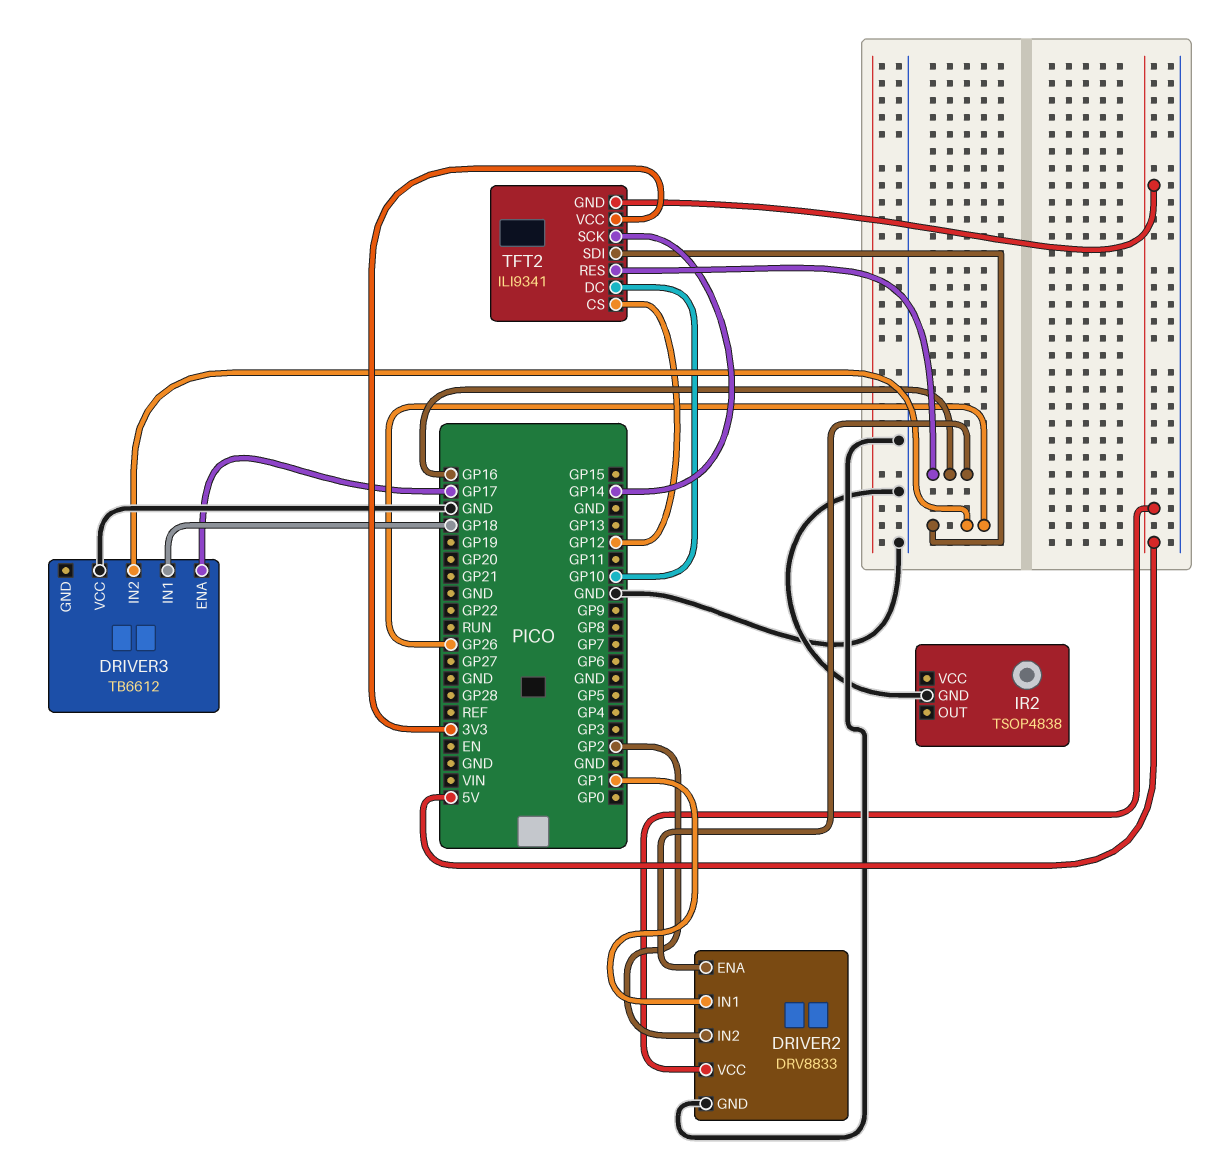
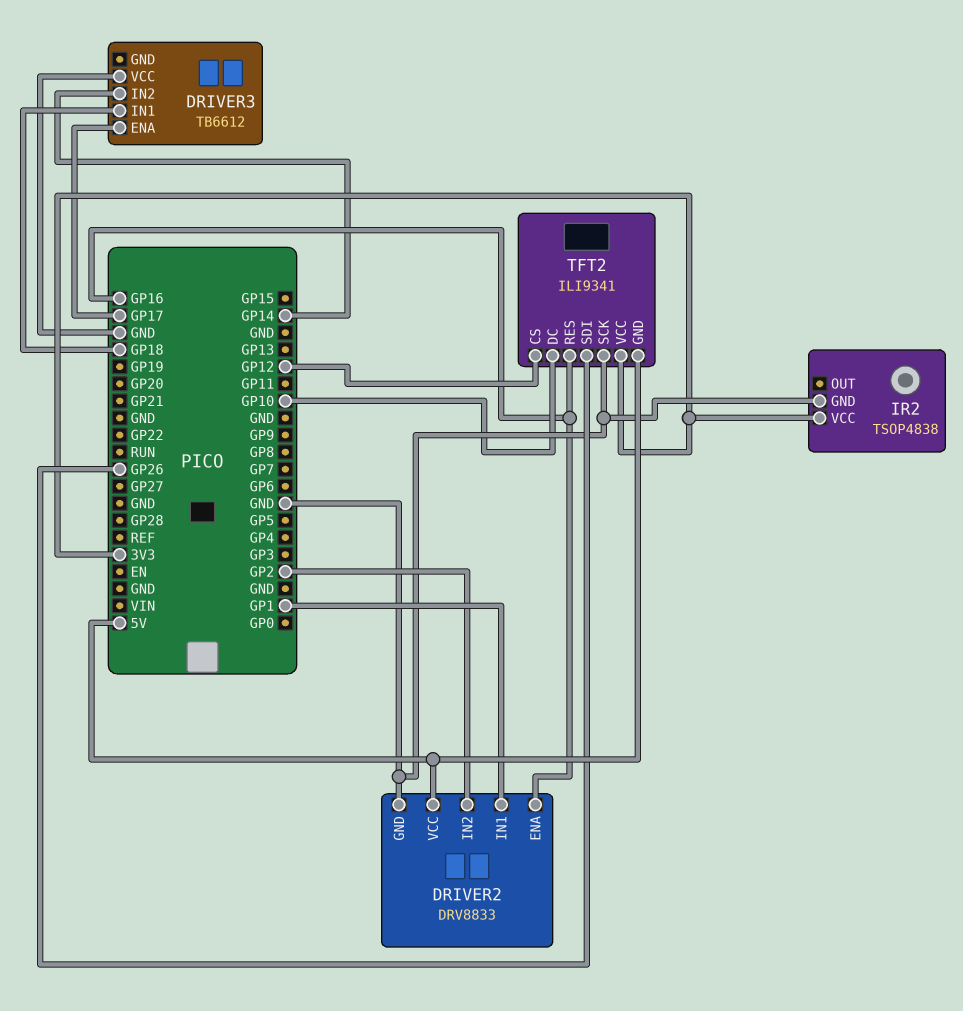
DRIVER3 pin IN2: GP26 -> GP14
IR2 pin VCC: none -> 3V3
TFT2 pin SCK: GP14 -> GND

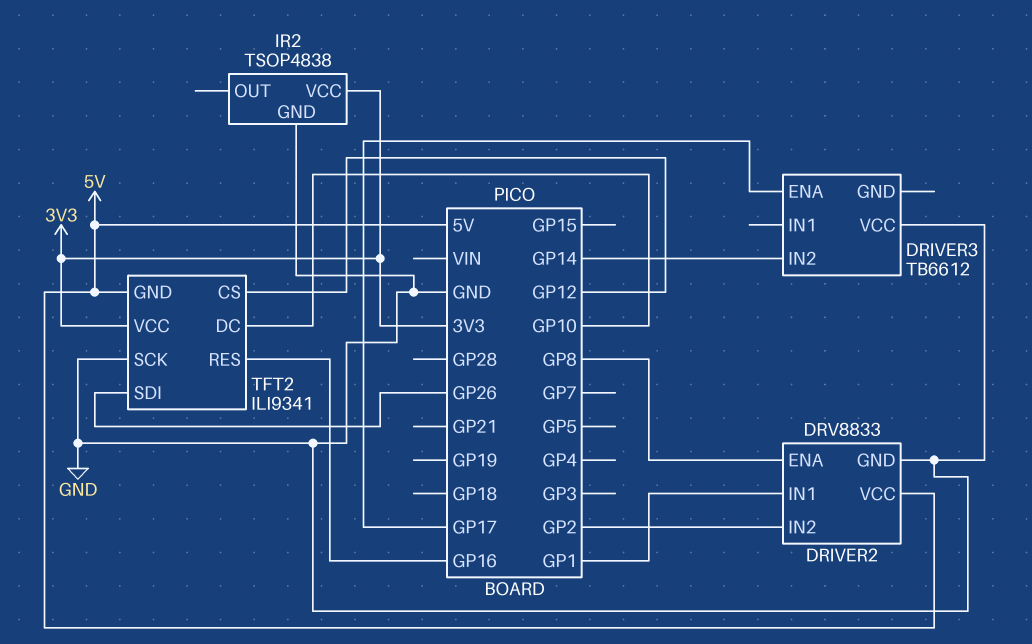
DRIVER2 pin ENA: GP16 -> GP8
DRIVER3 pin IN1: GP18 -> none

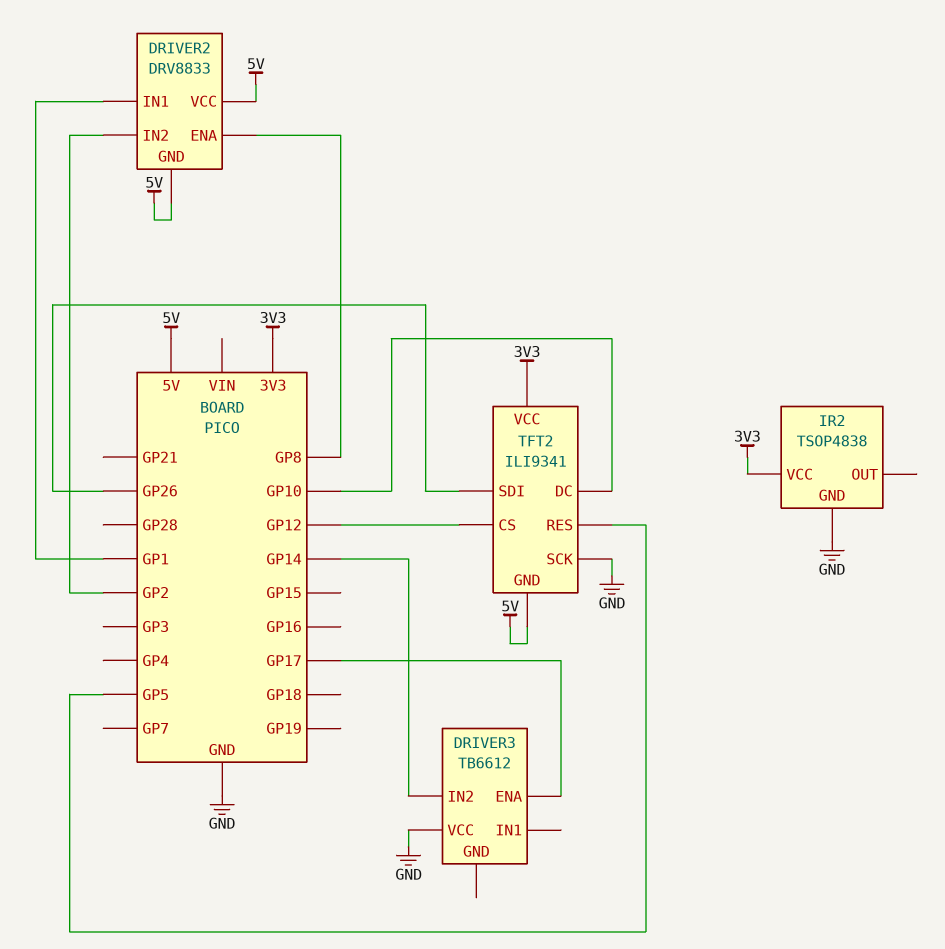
DRIVER2 pin GND: GND -> 5V
TFT2 pin RES: GP16 -> GP5

